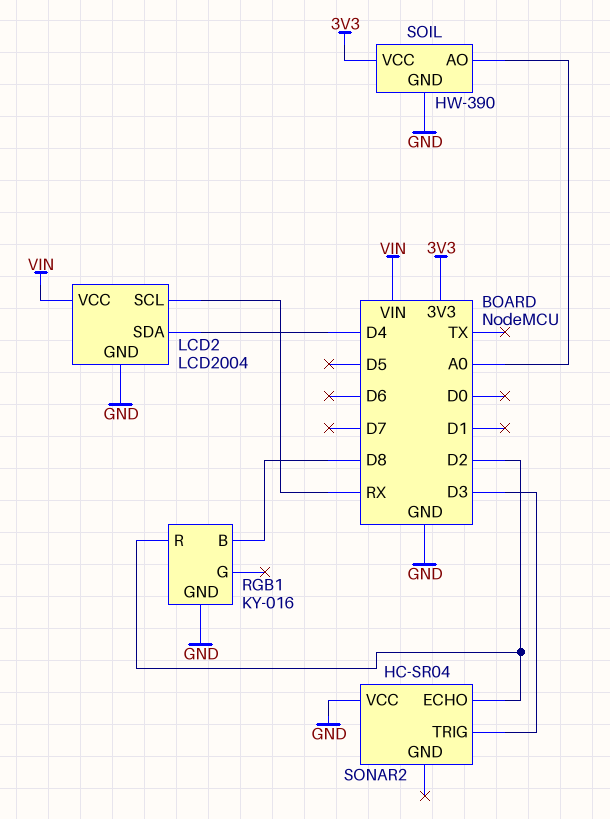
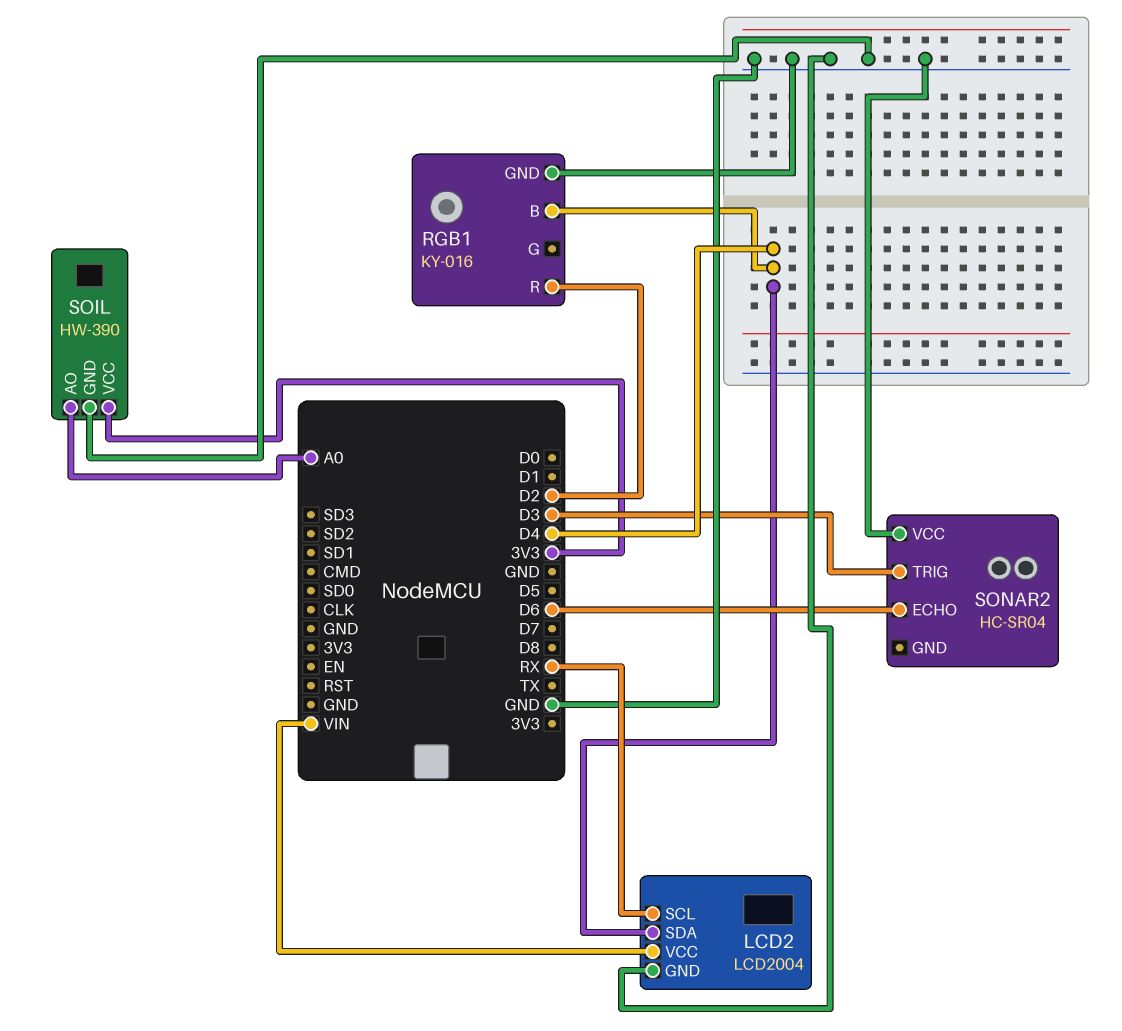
RGB1 pin B: D8 -> D4
SONAR2 pin ECHO: D2 -> D6

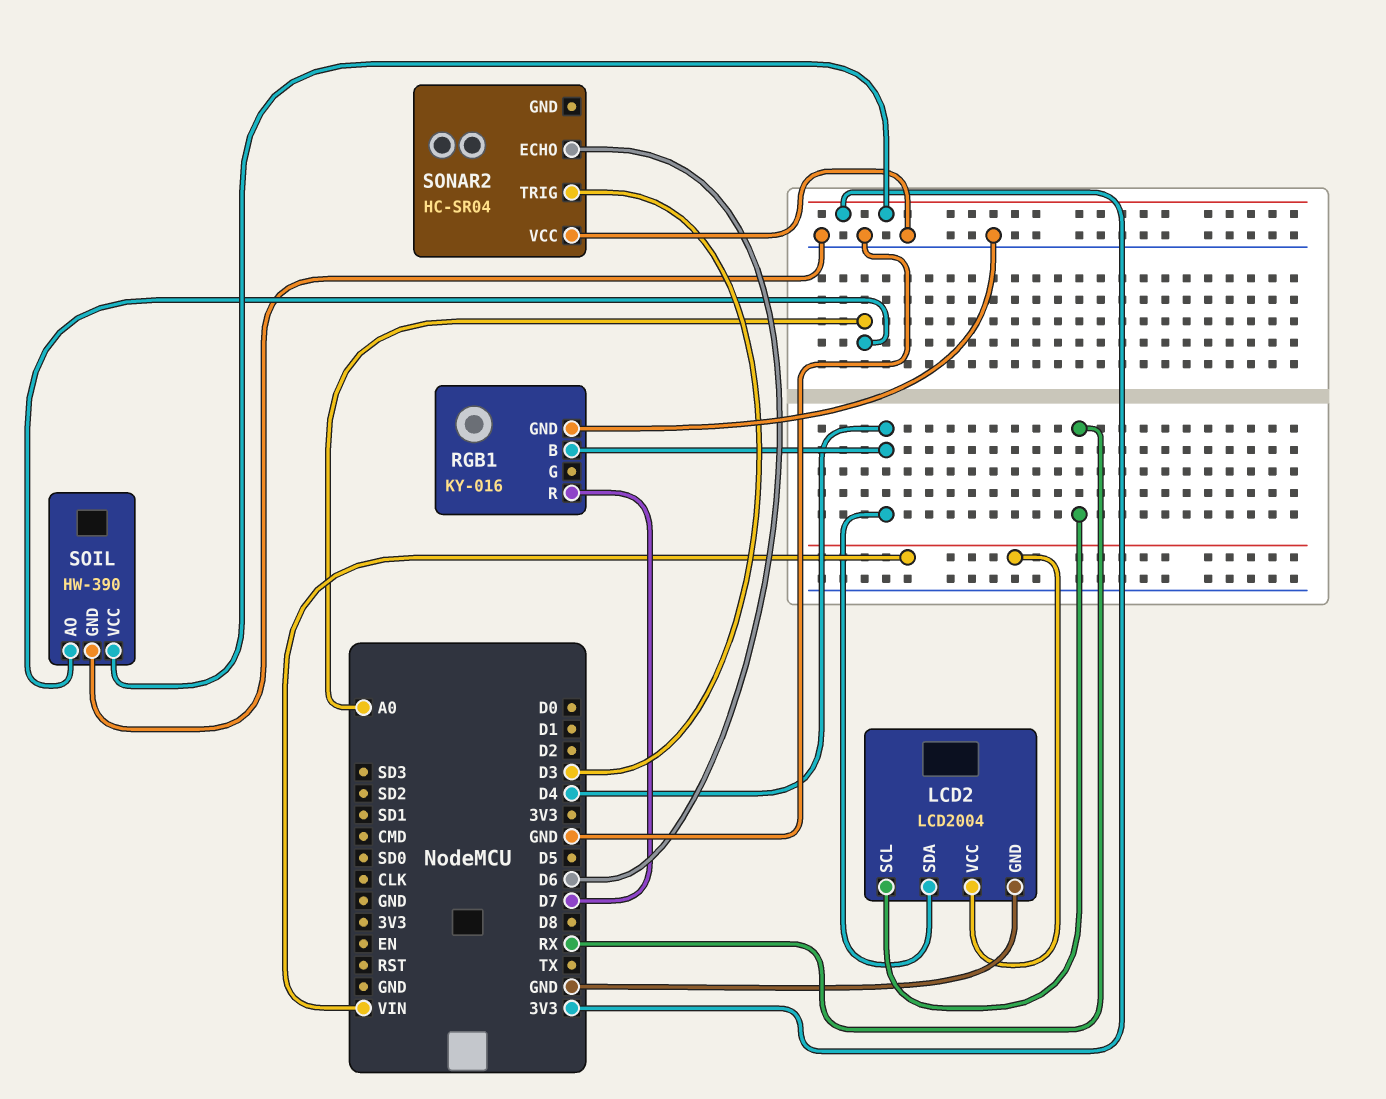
RGB1 pin R: D2 -> D7

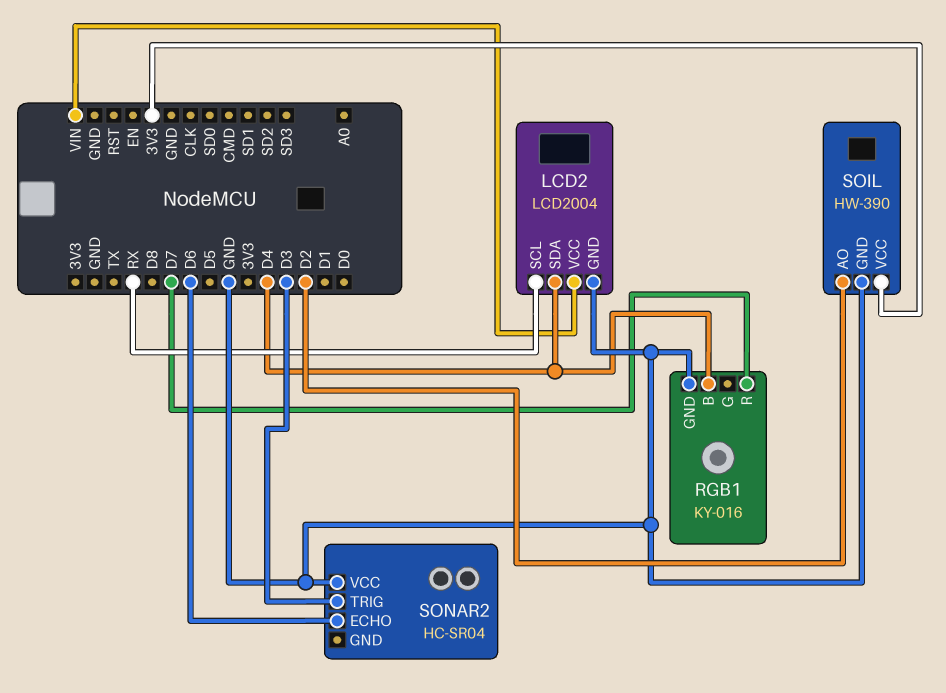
SOIL pin AO: A0 -> D2

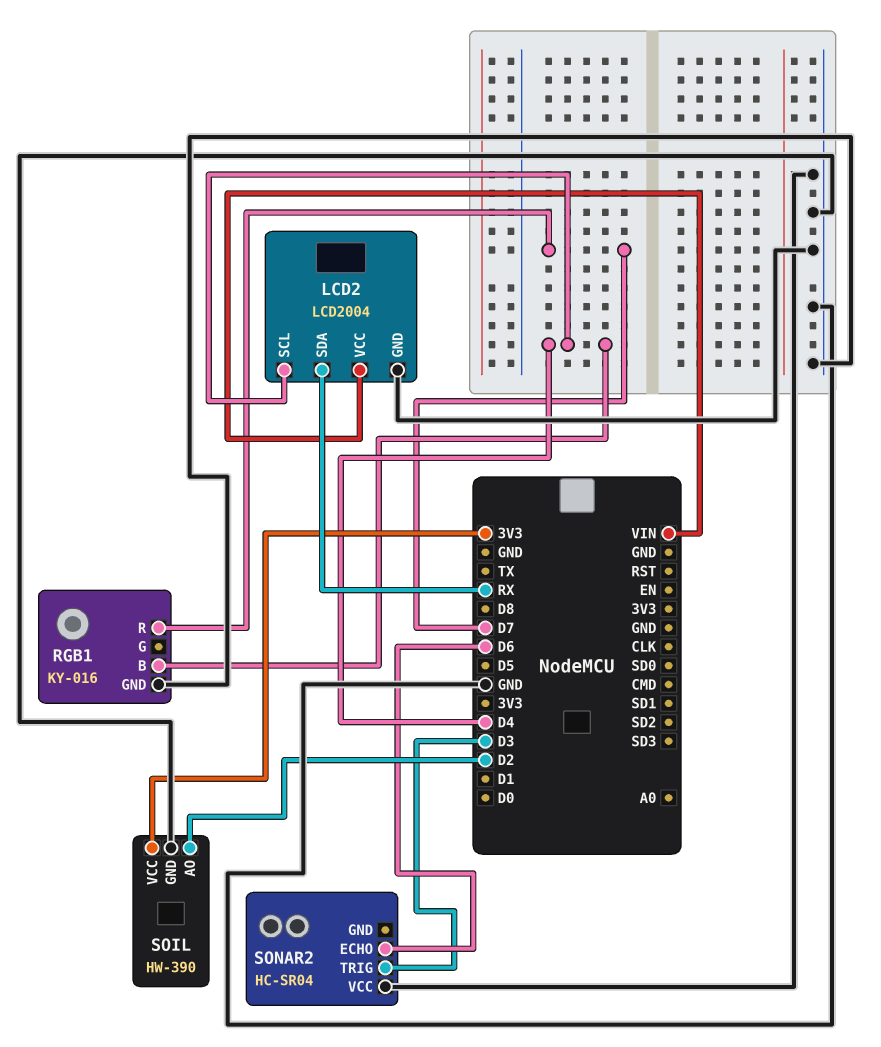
LCD2 pin SCL: RX -> D4
LCD2 pin SDA: D4 -> RX

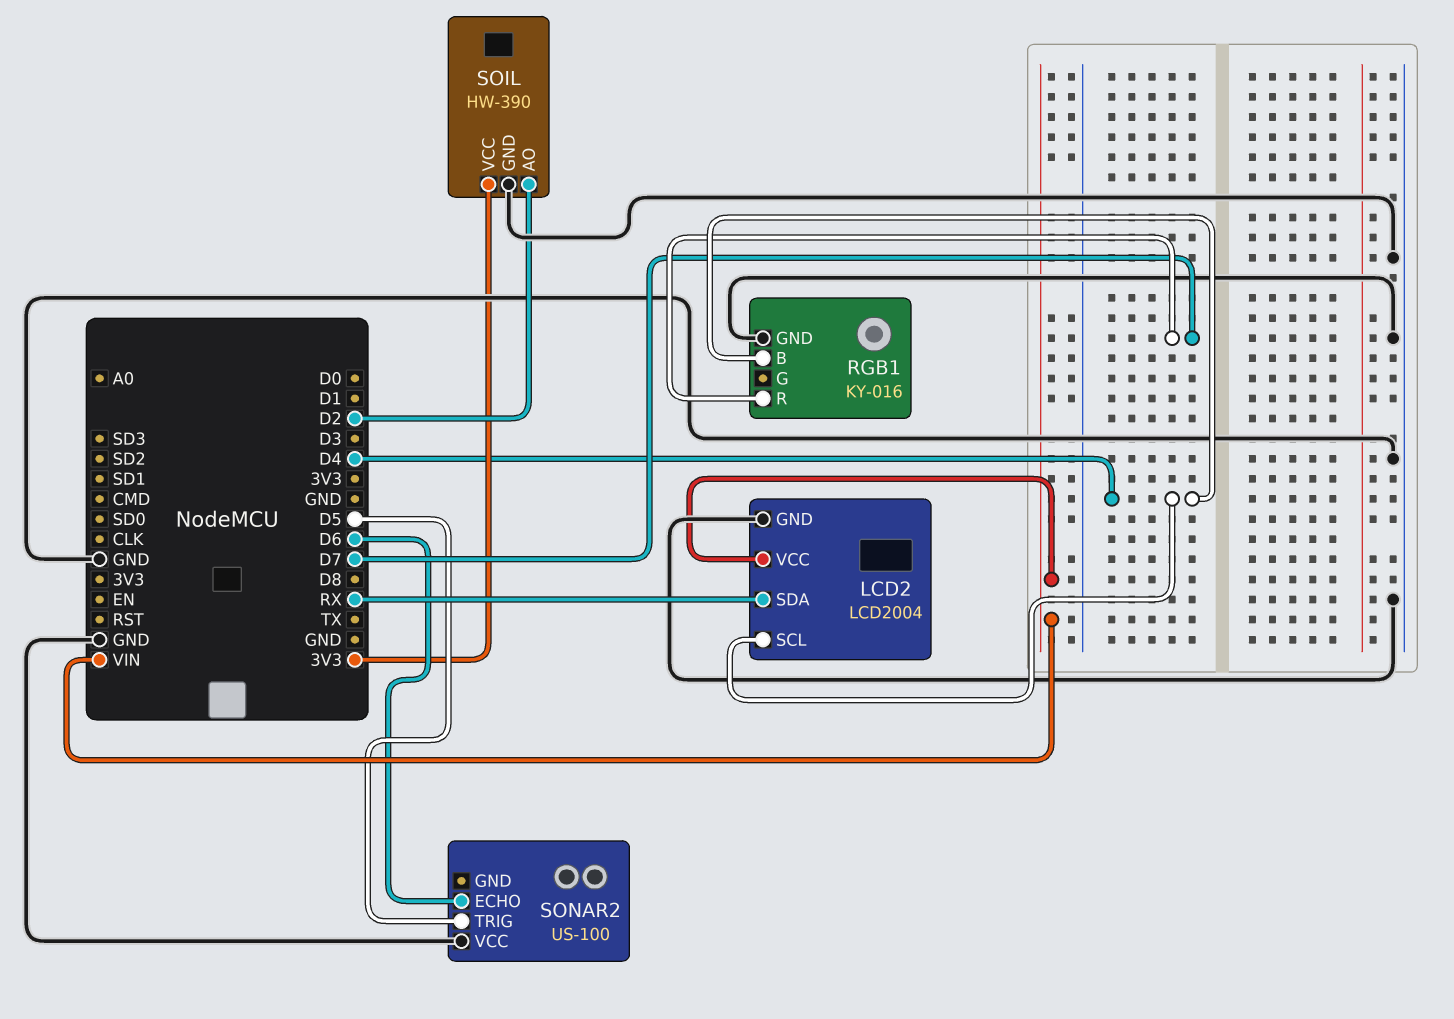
SONAR2: HC-SR04 -> US-100
SONAR2 pin TRIG: D3 -> D5

